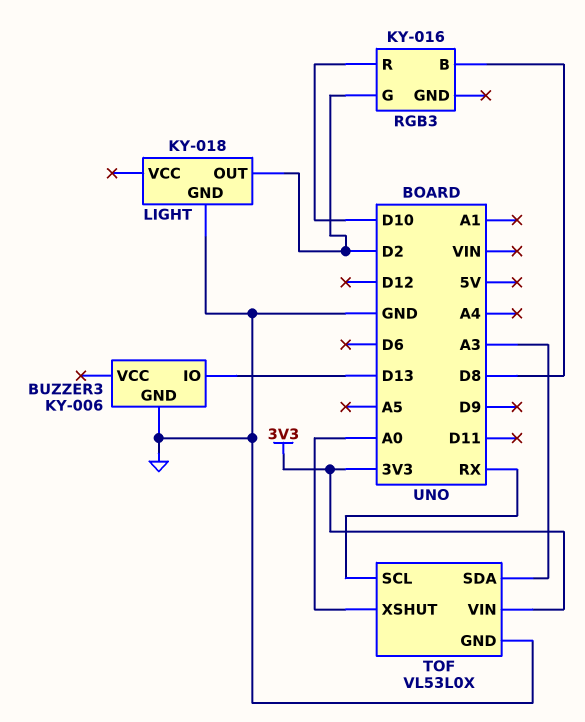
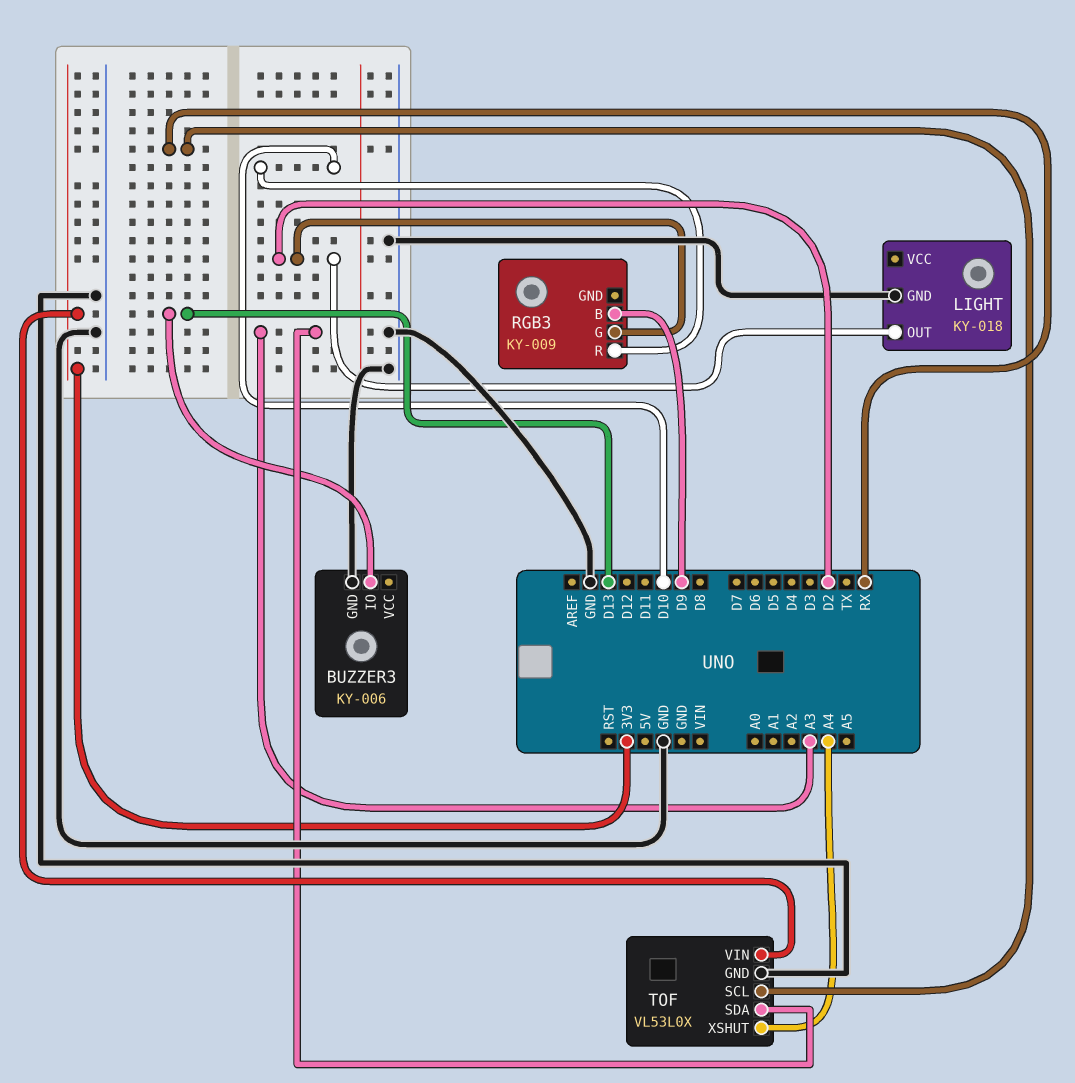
RGB3: KY-016 -> KY-009
RGB3 pin B: D8 -> D9
TOF pin XSHUT: A0 -> A4

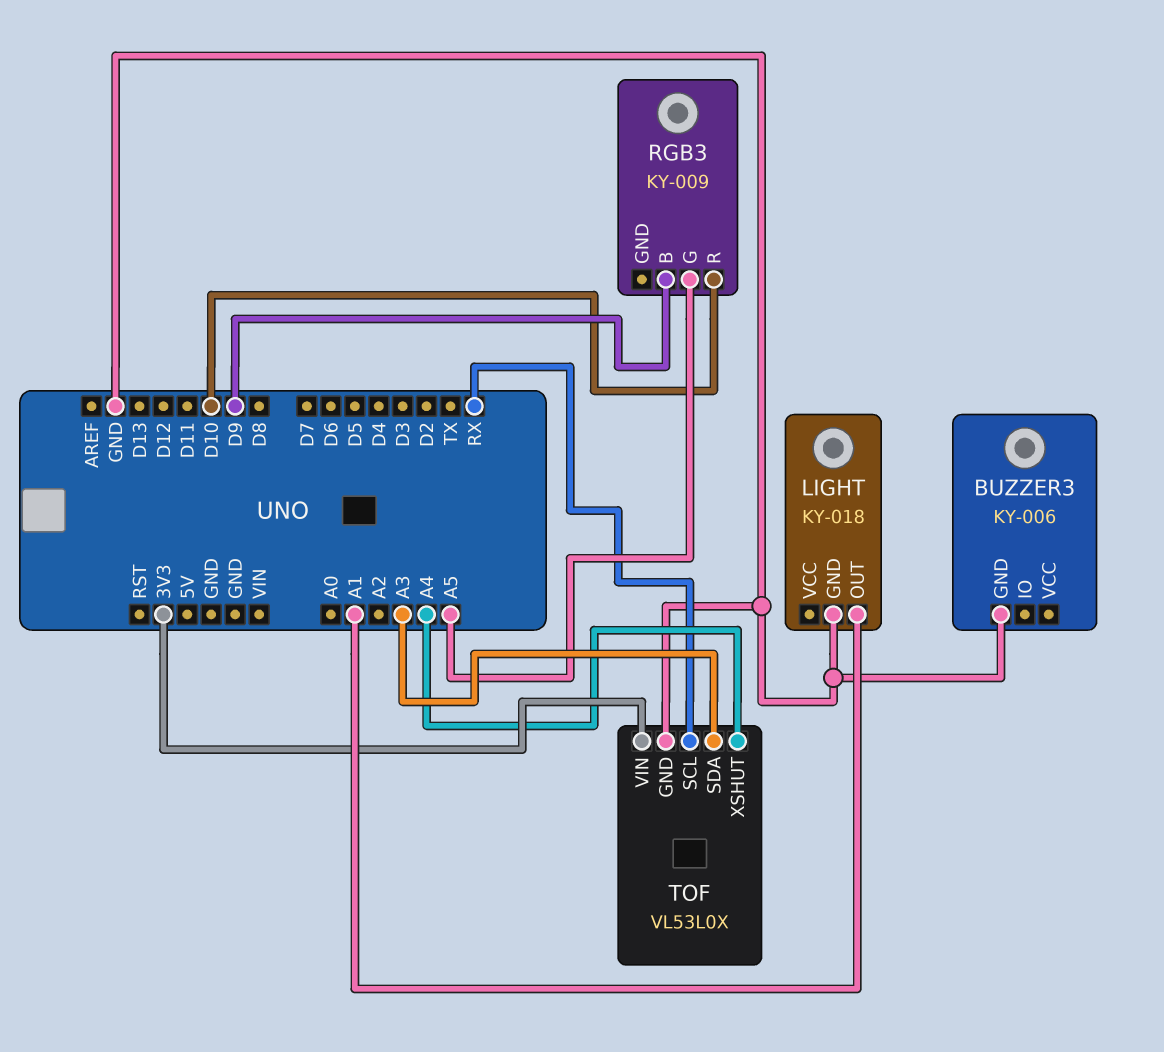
BUZZER3 pin IO: D13 -> none
LIGHT pin OUT: D2 -> A1
RGB3 pin G: D2 -> A5

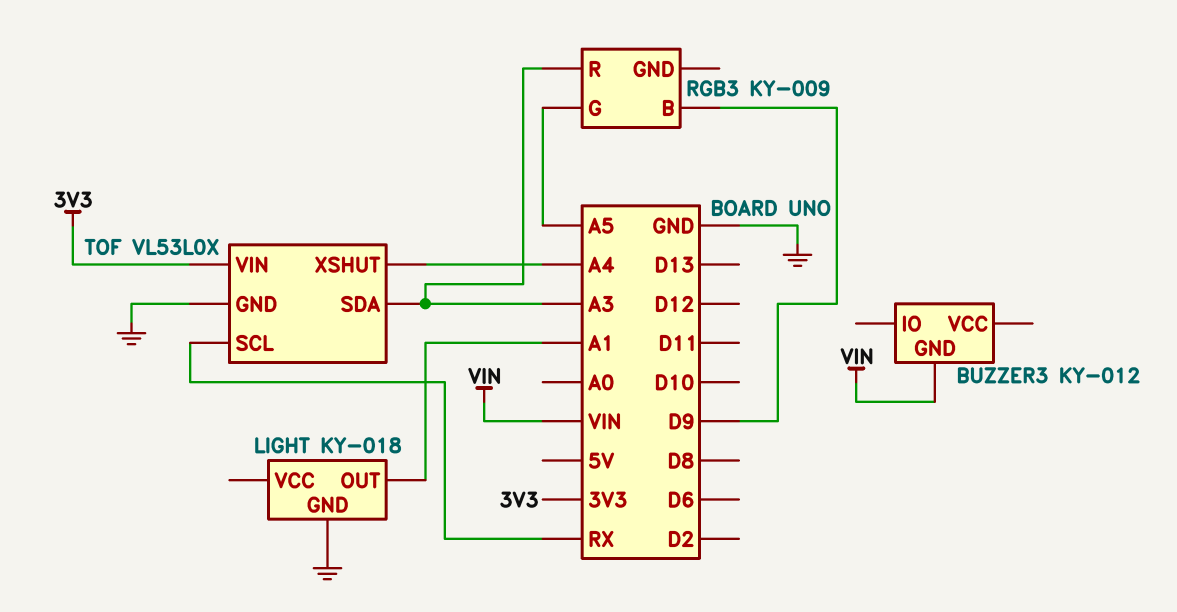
BUZZER3: KY-006 -> KY-012
BUZZER3 pin GND: GND -> VIN
RGB3 pin R: D10 -> A3

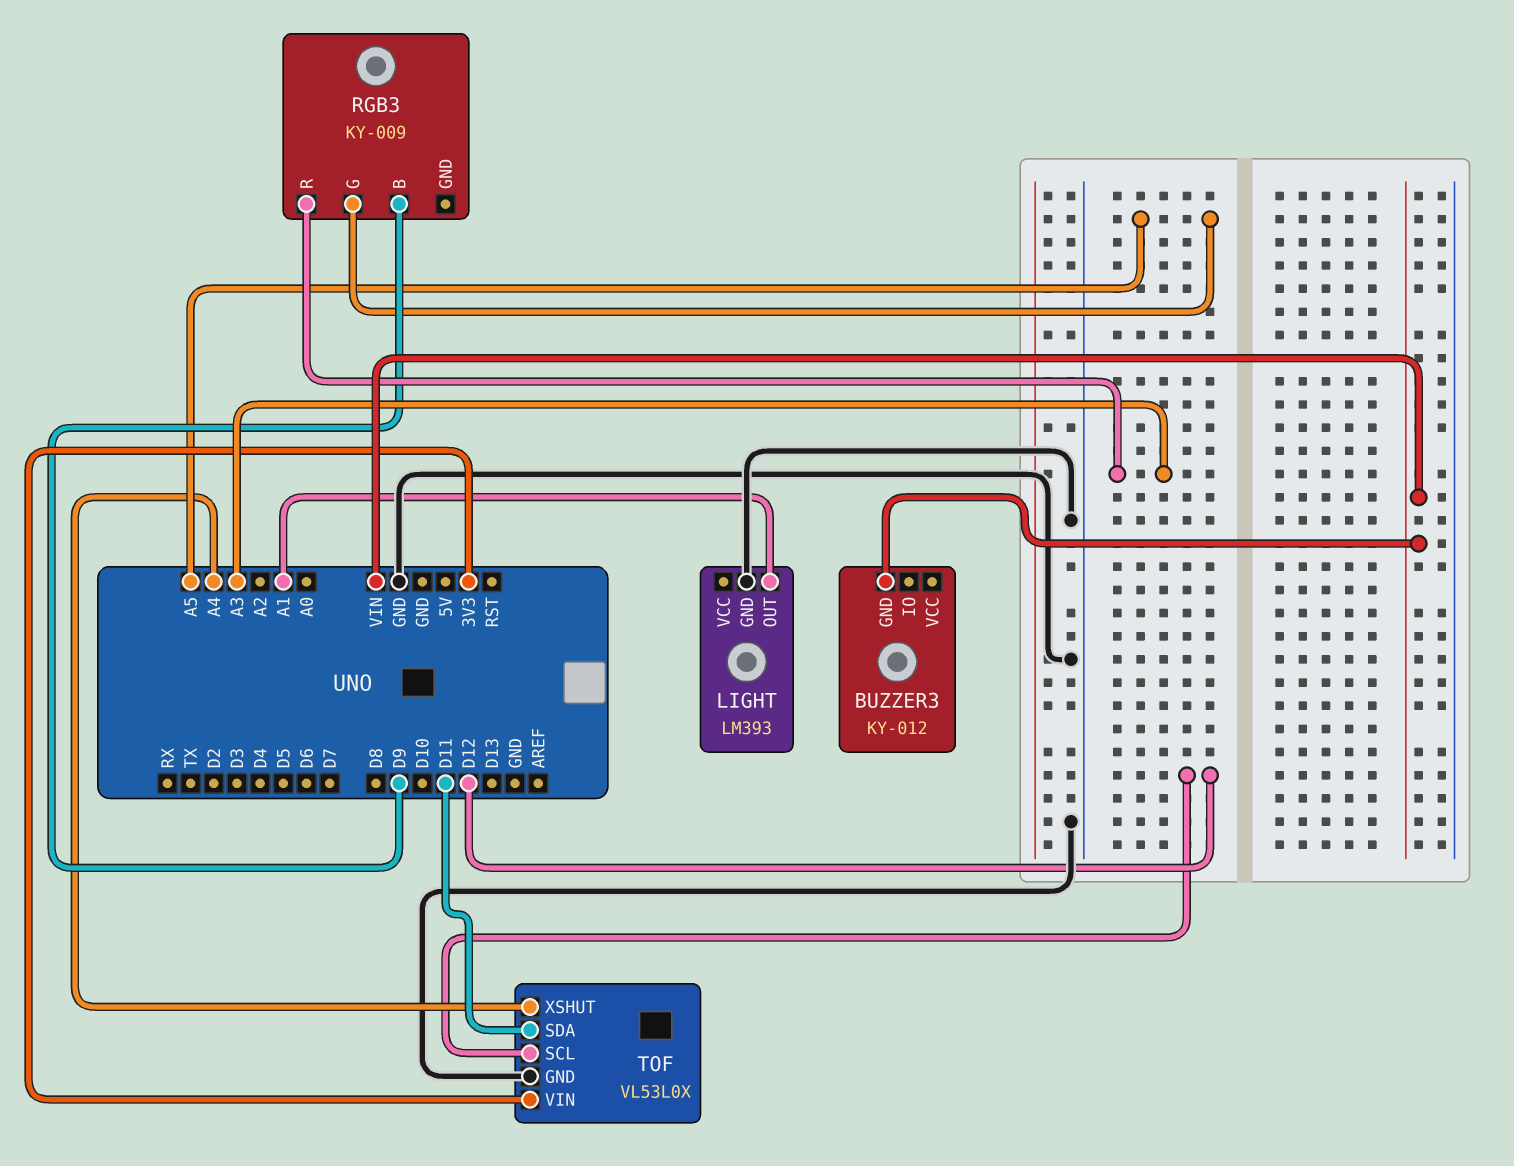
LIGHT: KY-018 -> LM393
TOF pin SCL: RX -> D12
TOF pin SDA: A3 -> D11

